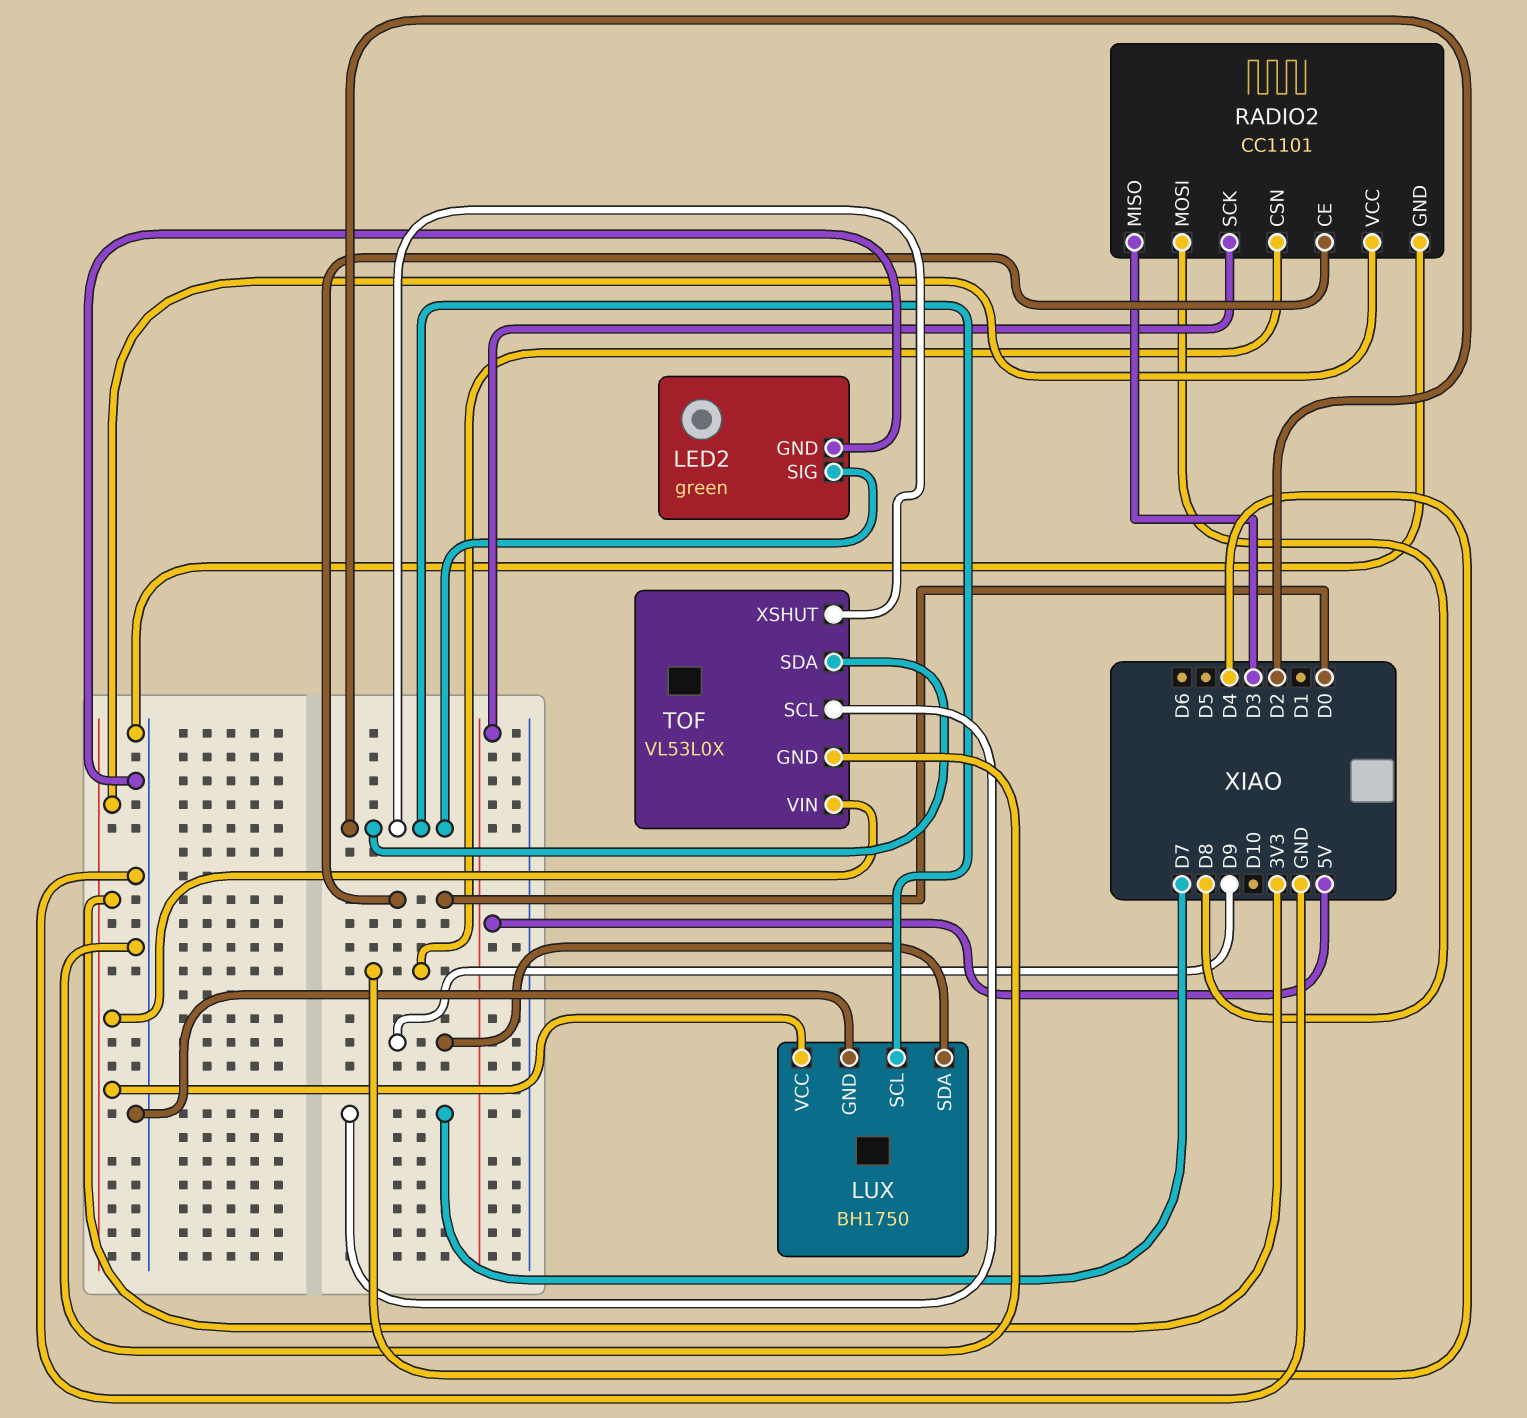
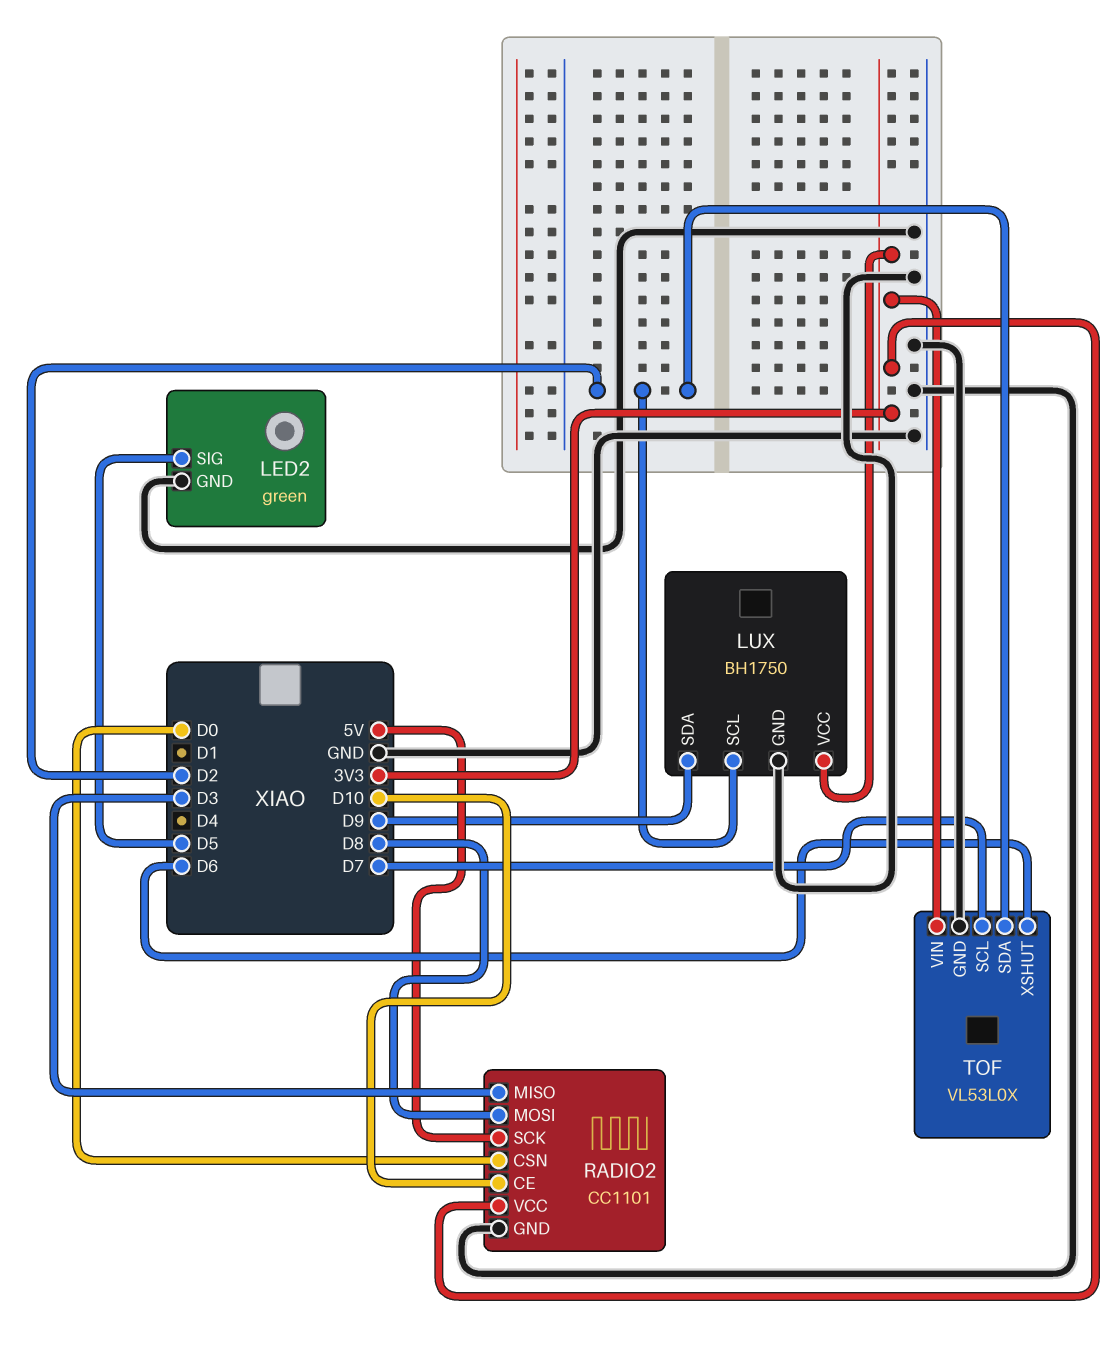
LED2 pin SIG: D2 -> D5
RADIO2 pin CE: D0 -> D10
RADIO2 pin CSN: D4 -> D0
TOF pin XSHUT: D2 -> D6

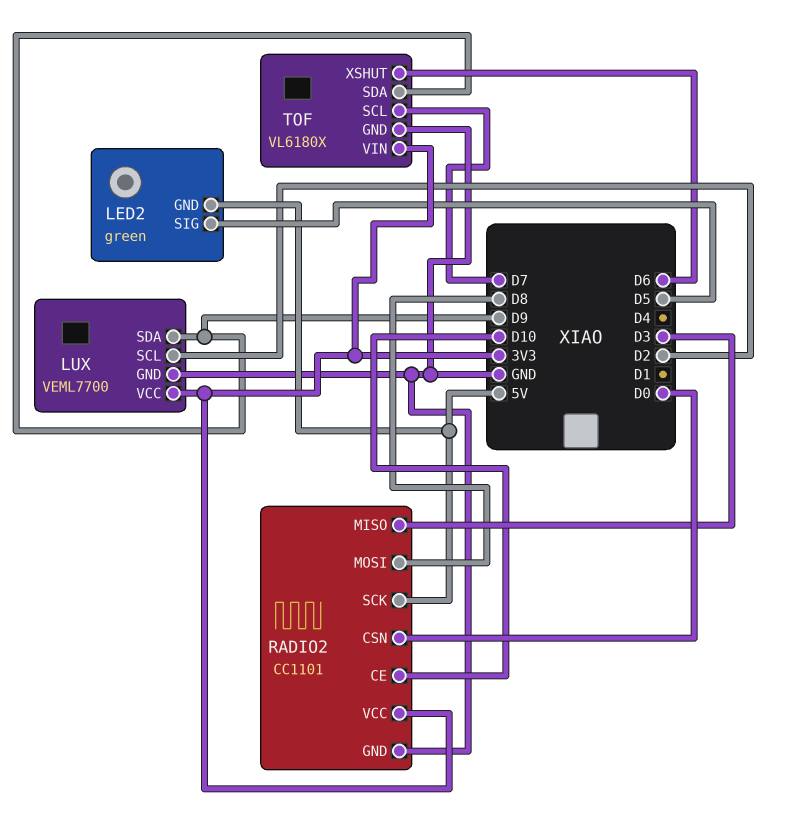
LED2 pin GND: GND -> 5V
LUX: BH1750 -> VEML7700
TOF: VL53L0X -> VL6180X
TOF pin SDA: D2 -> D9

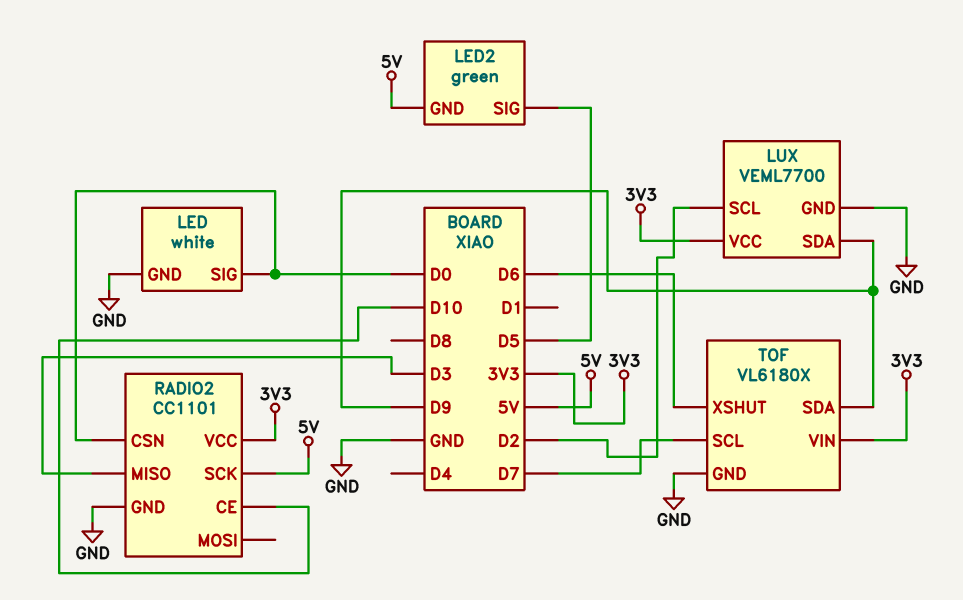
LED: none -> white
LED pin GND: none -> GND
LED pin SIG: none -> D0
RADIO2 pin MOSI: D8 -> none

